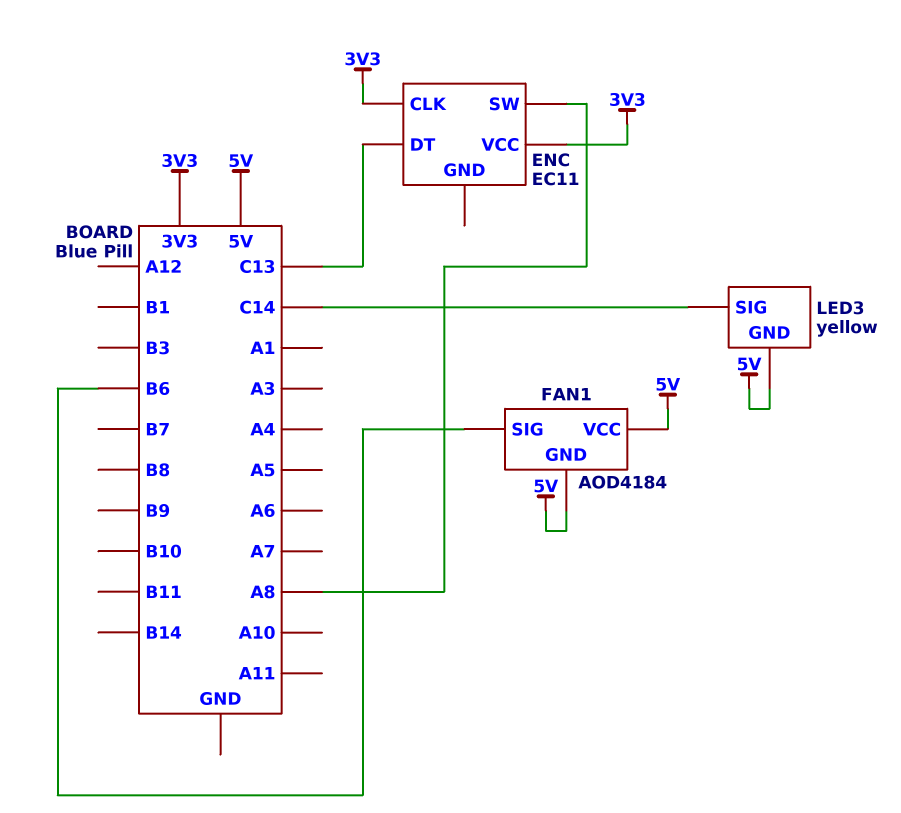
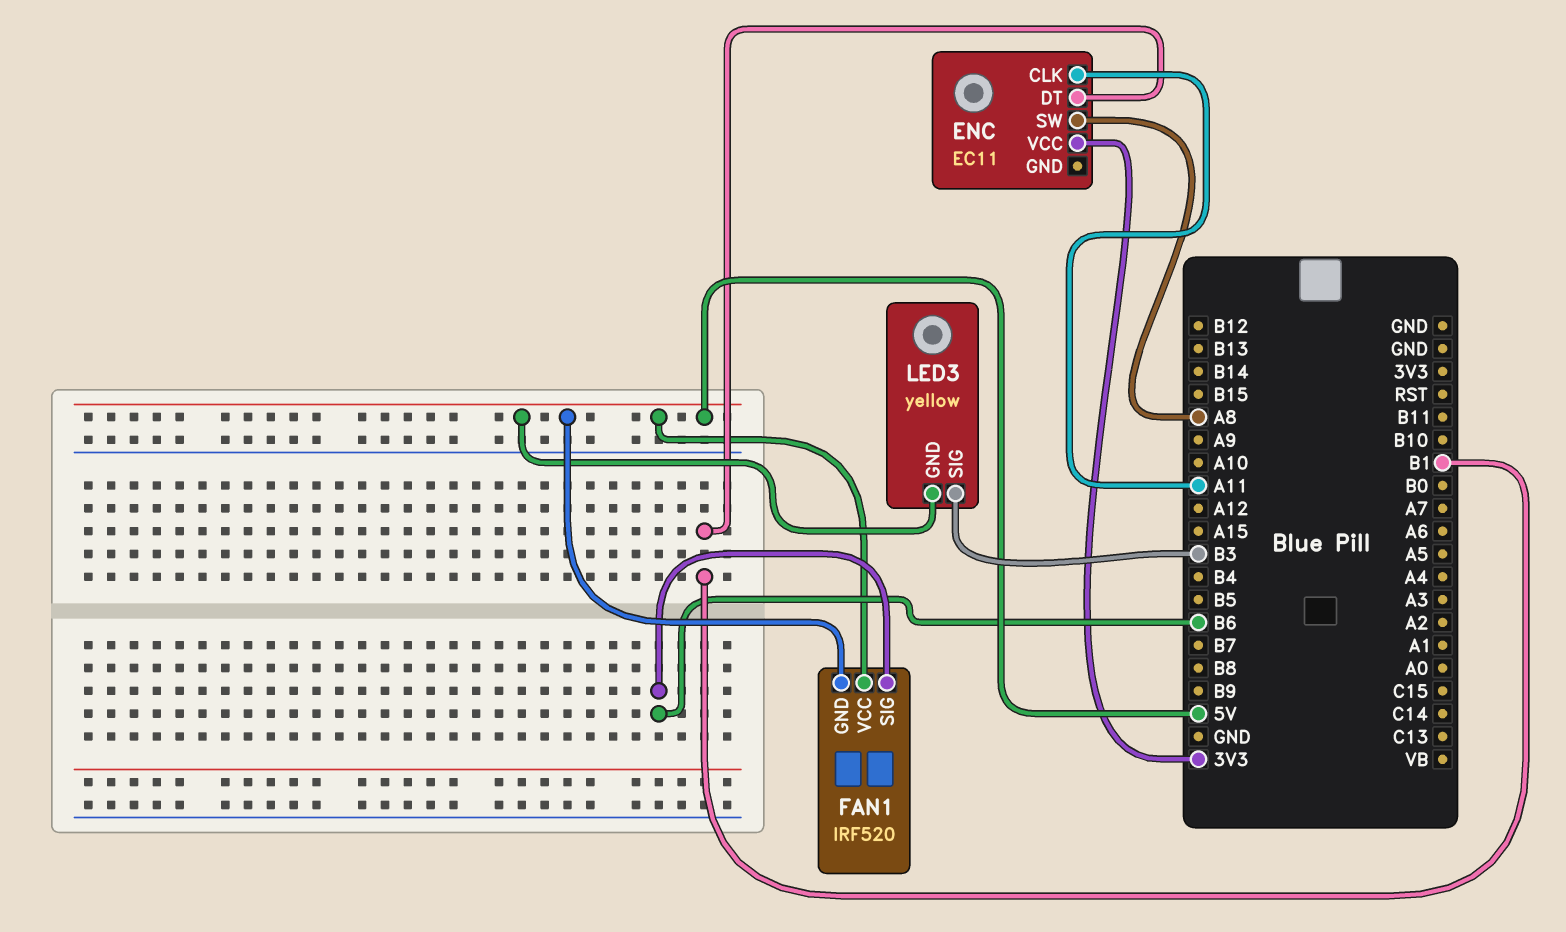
ENC pin CLK: 3V3 -> A11
ENC pin DT: C13 -> B1
FAN1: AOD4184 -> IRF520
LED3 pin SIG: C14 -> B3

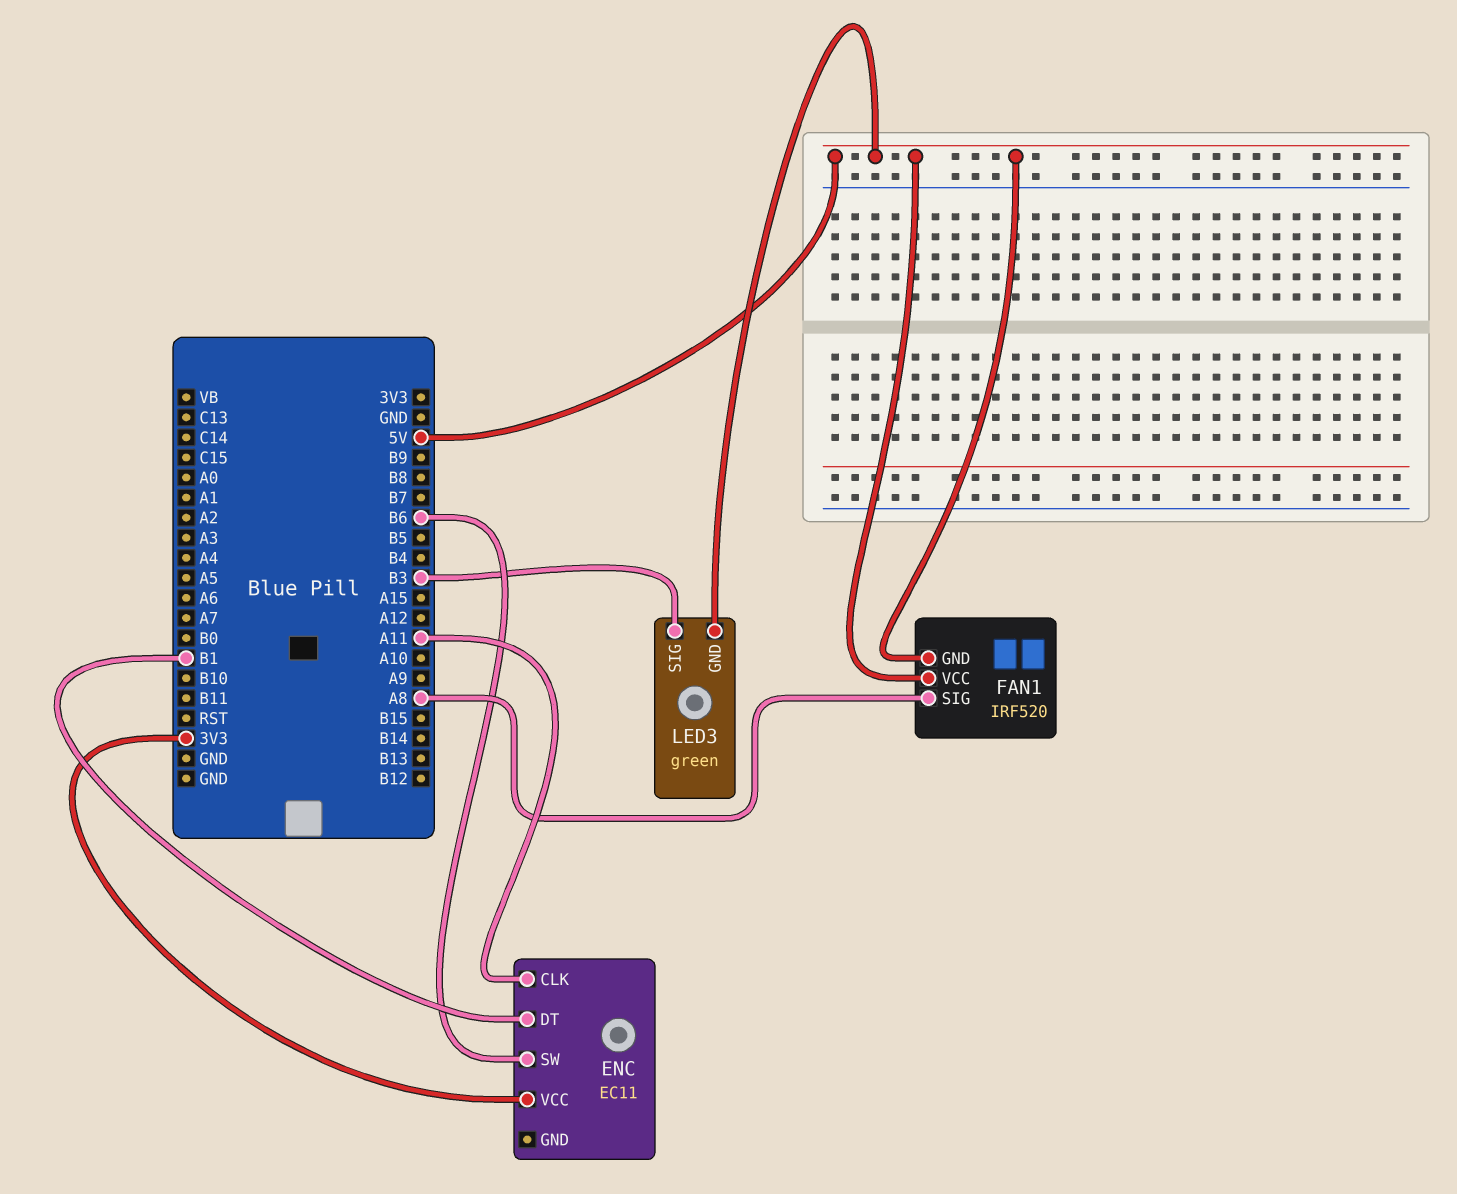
ENC pin SW: A8 -> B6
FAN1 pin SIG: B6 -> A8
LED3: yellow -> green

